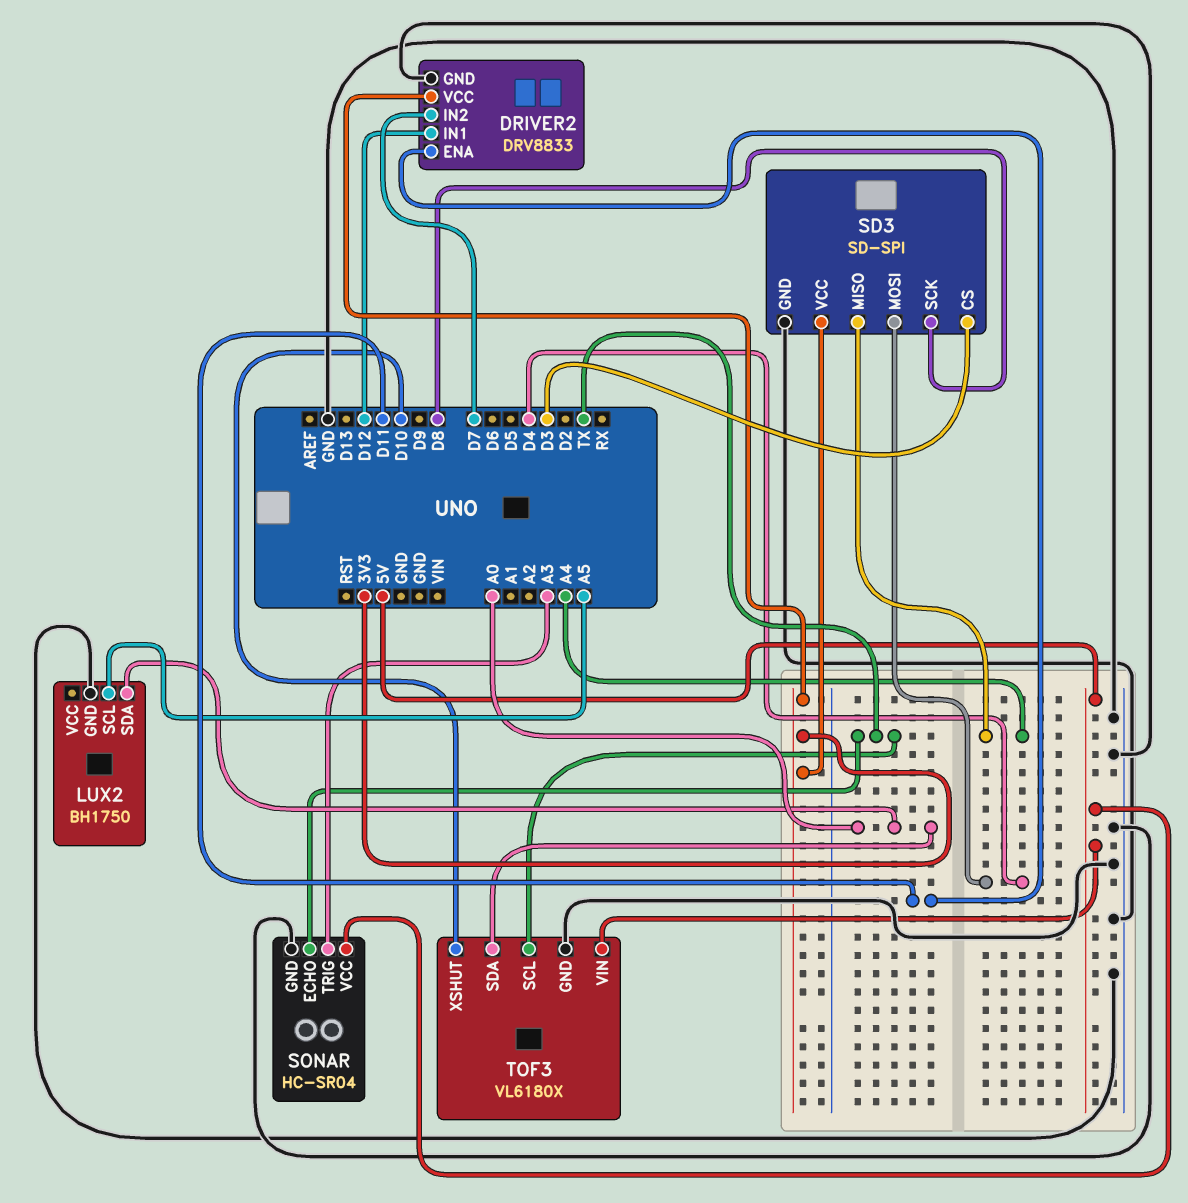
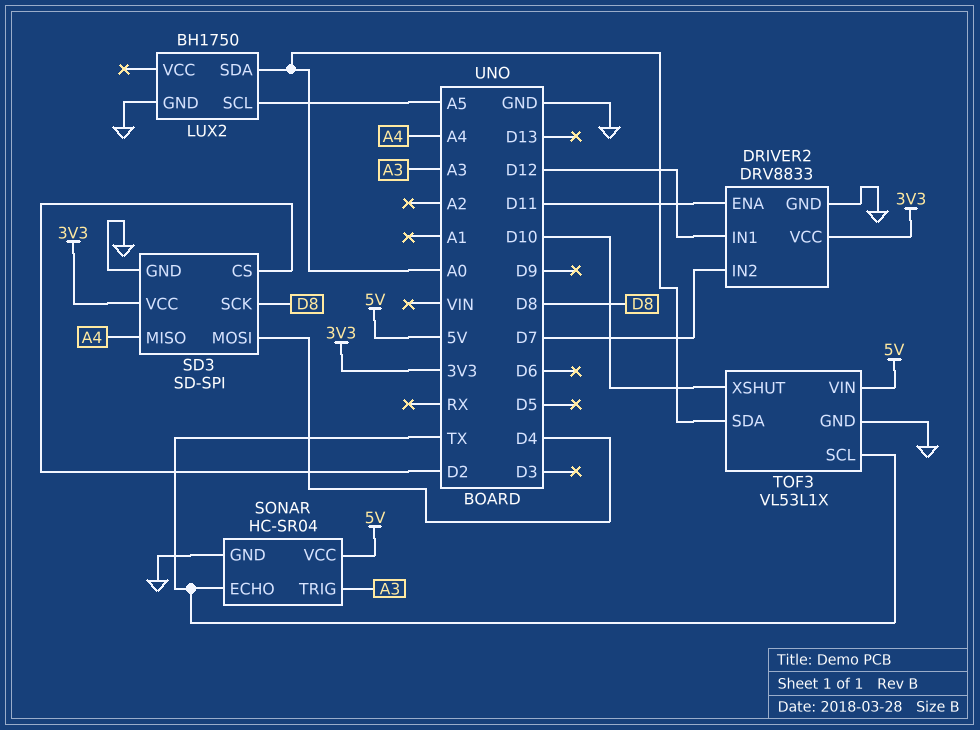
SD3 pin CS: D3 -> D2
TOF3: VL6180X -> VL53L1X

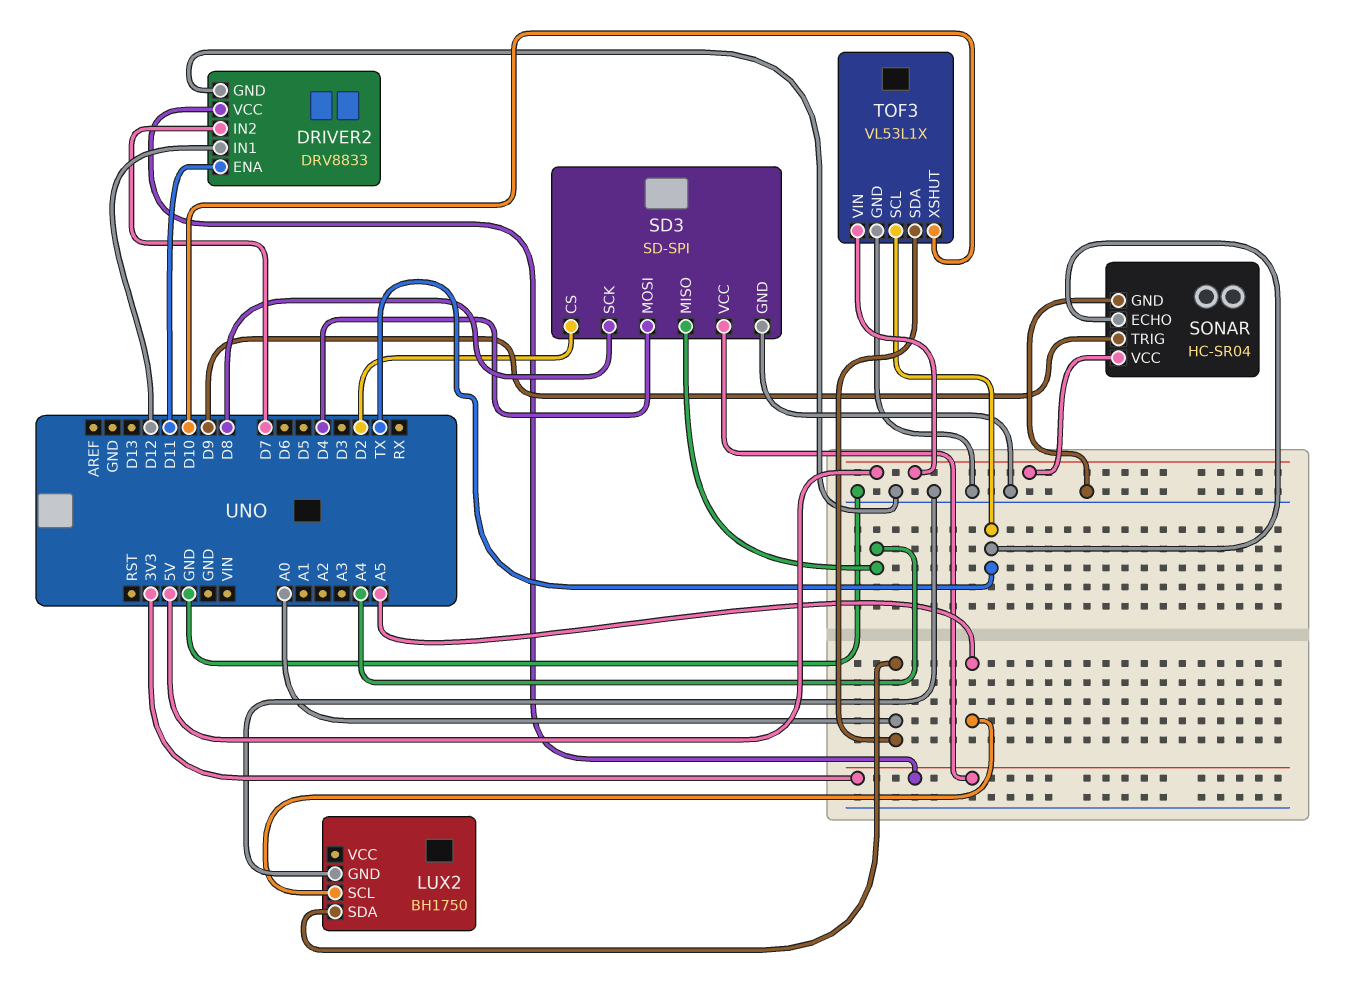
SONAR pin TRIG: A3 -> D9

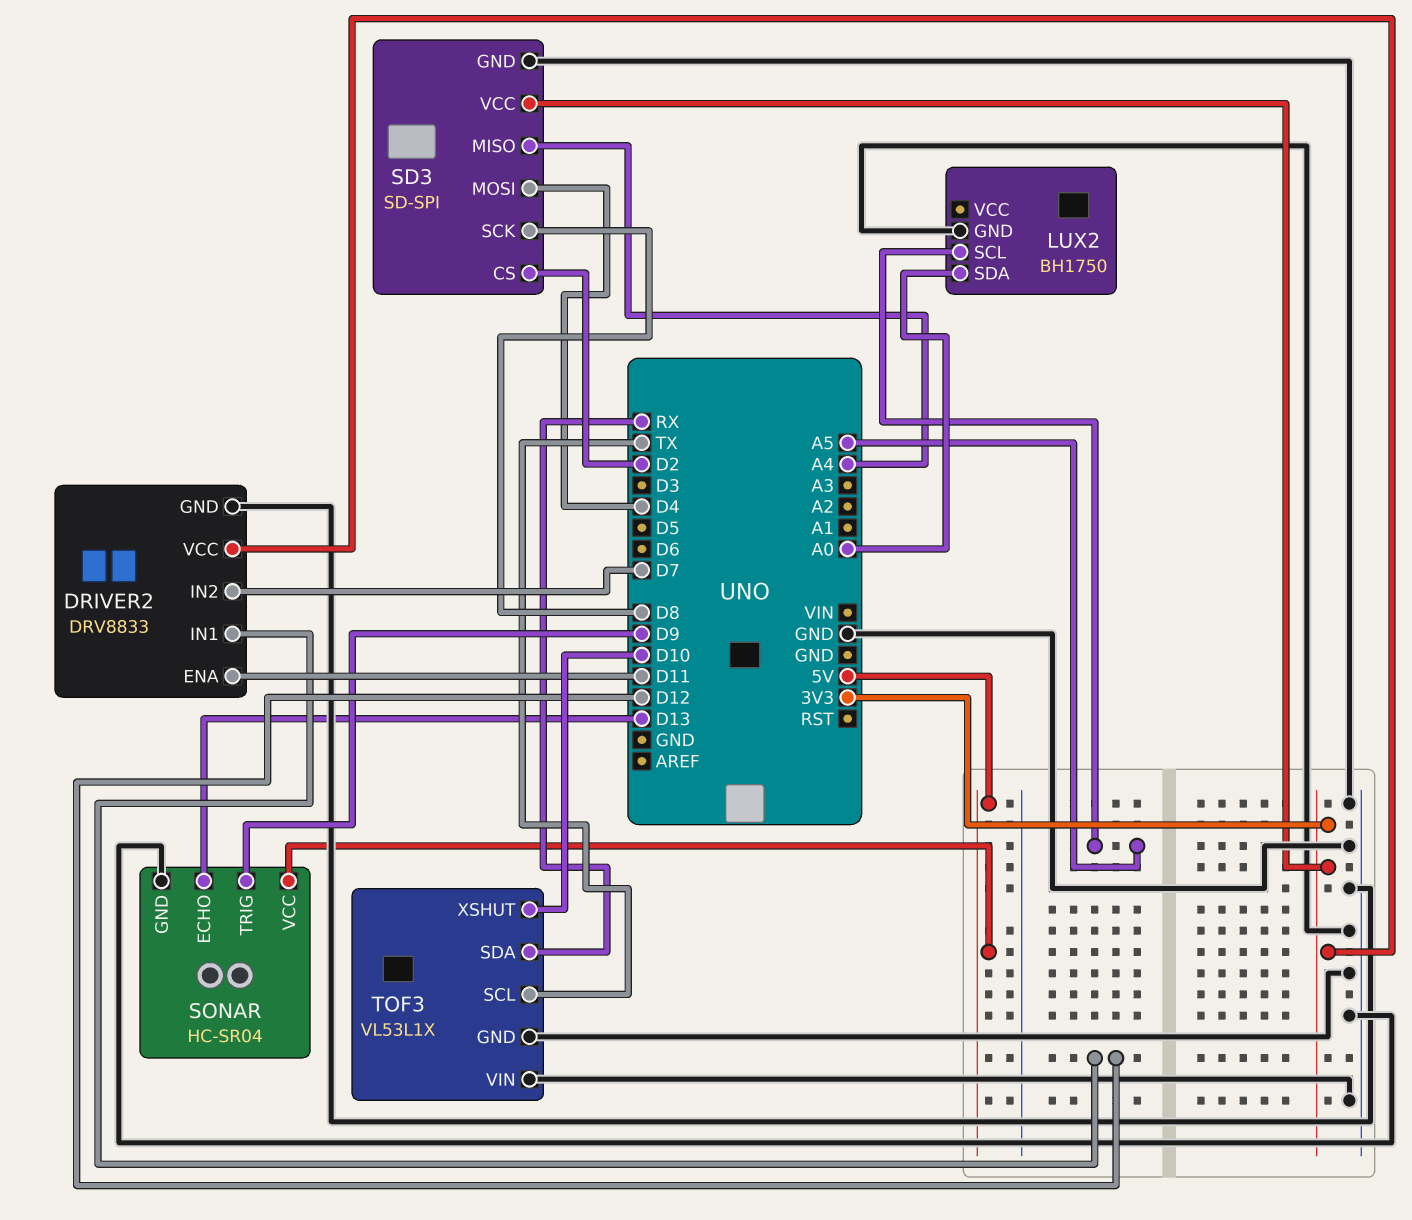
SONAR pin ECHO: TX -> D13
TOF3 pin SDA: A0 -> RX
TOF3 pin VIN: 5V -> GND

